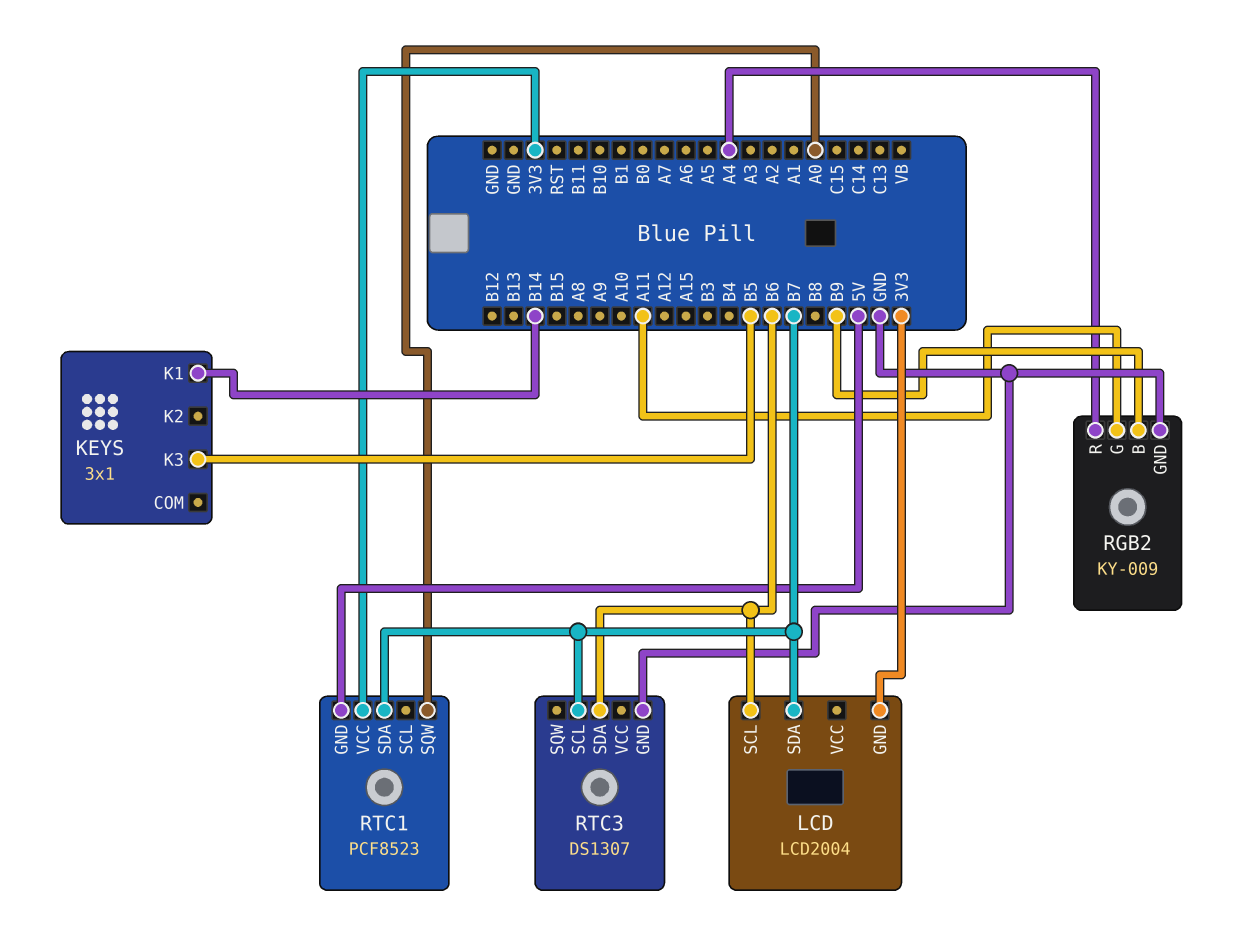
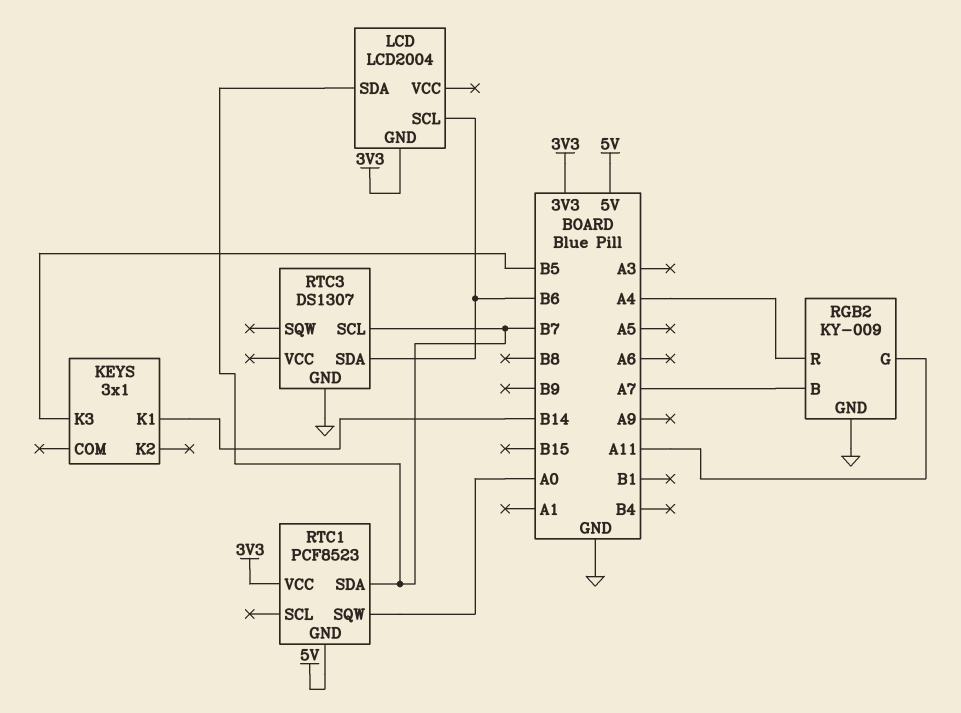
RGB2 pin B: B9 -> A7

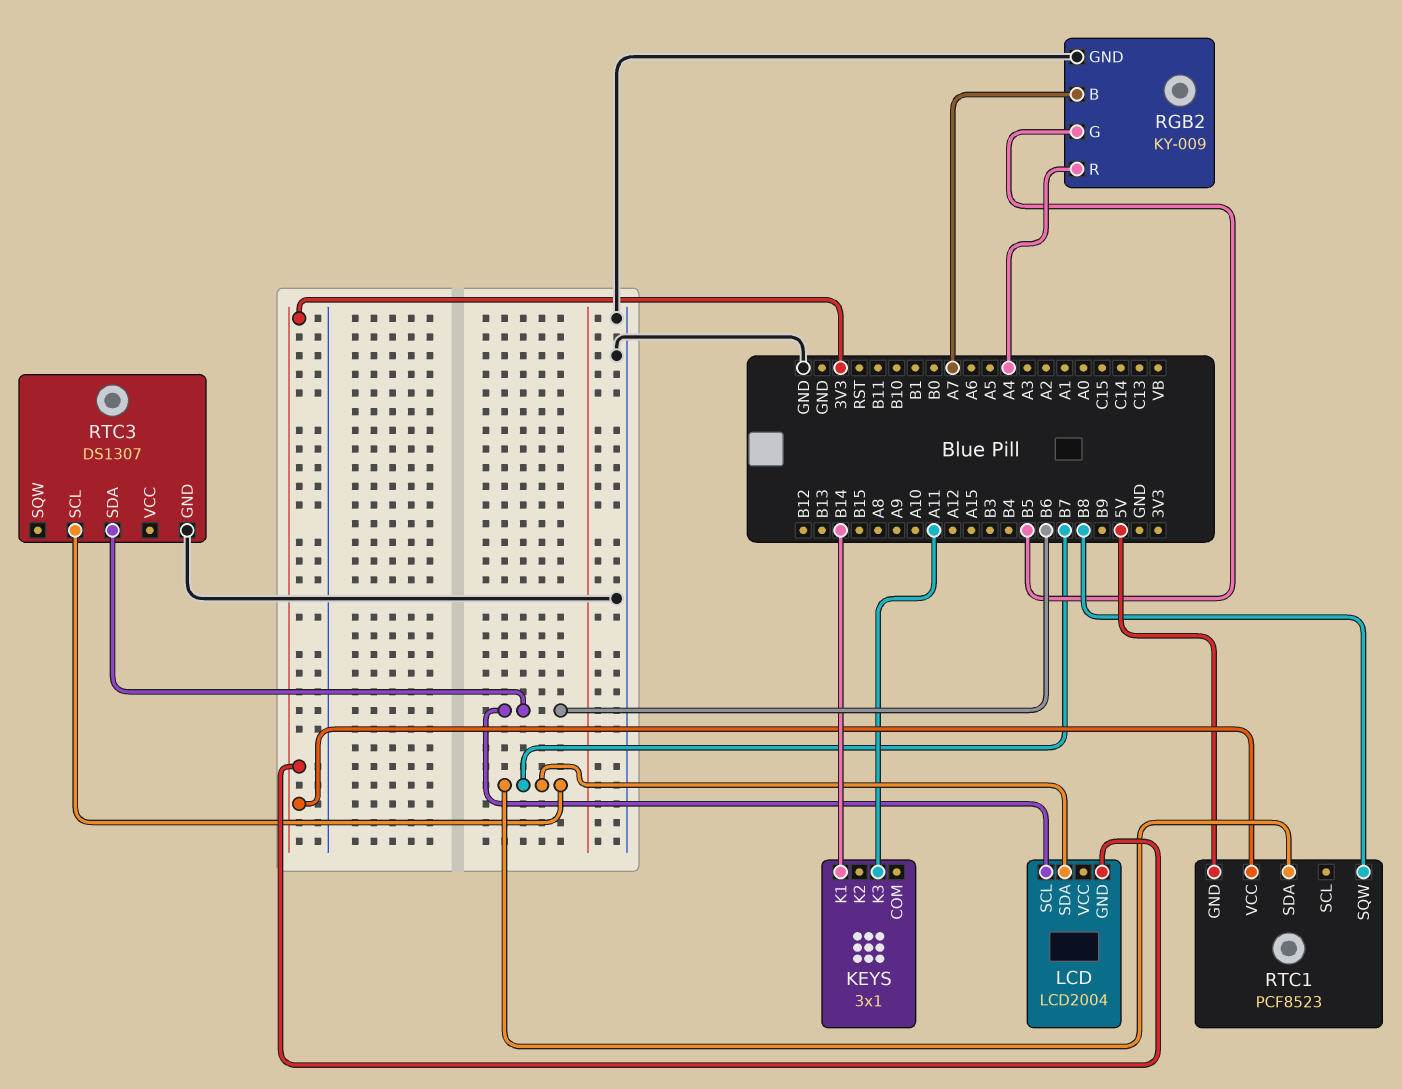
KEYS pin K3: B5 -> A11
RGB2 pin G: A11 -> B5
RTC1 pin SQW: A0 -> B8

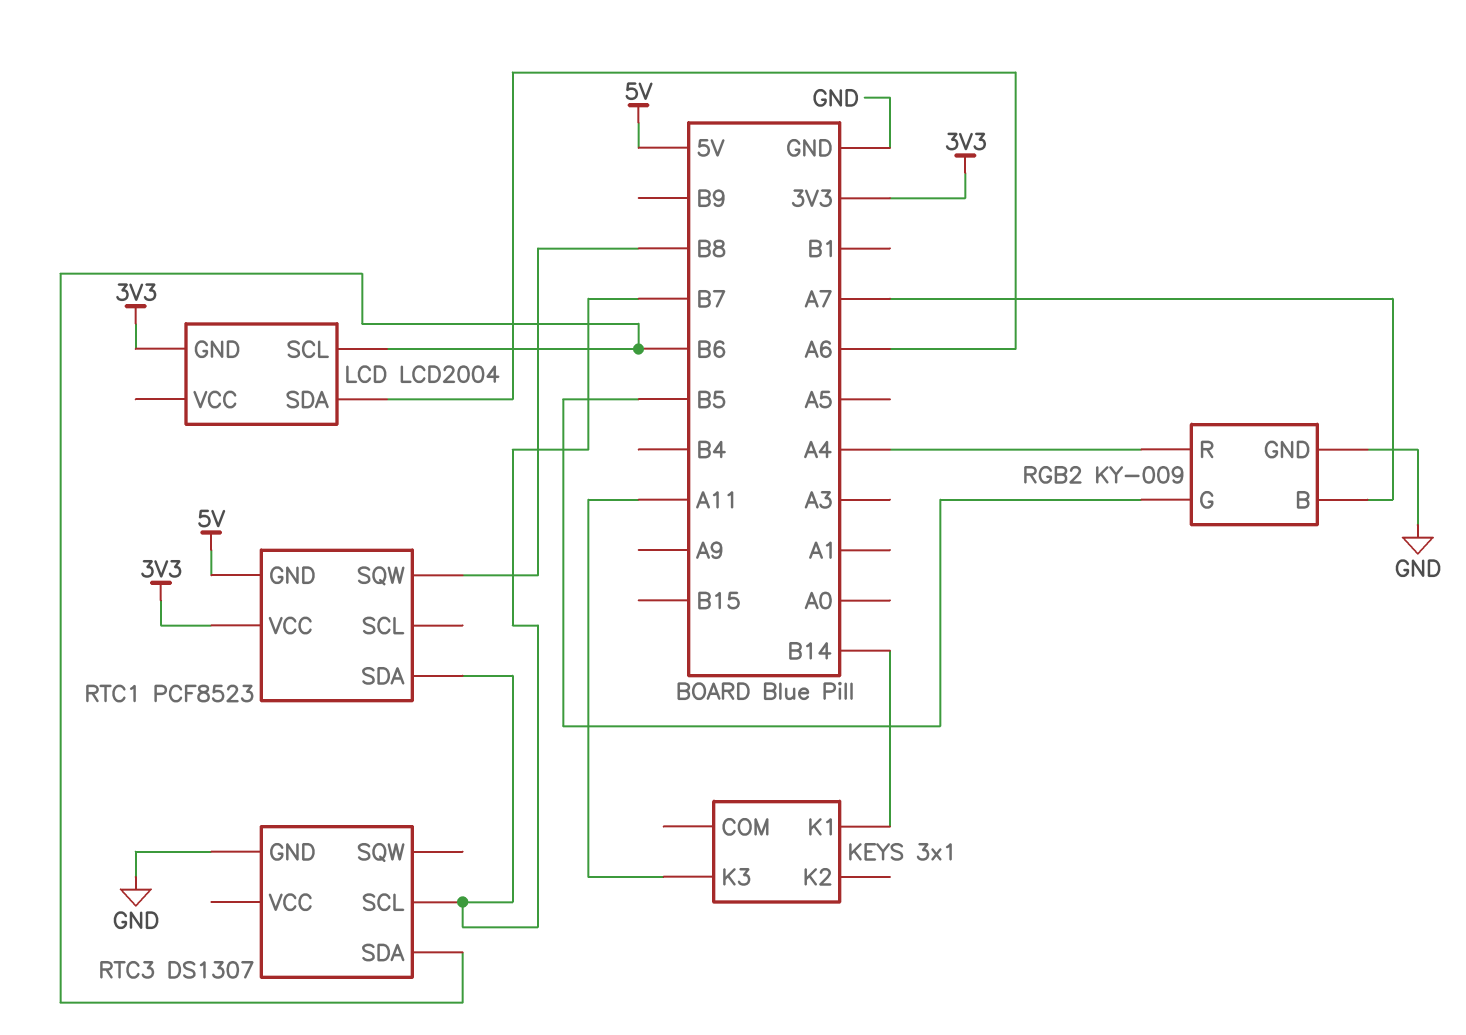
LCD pin SDA: B7 -> A6

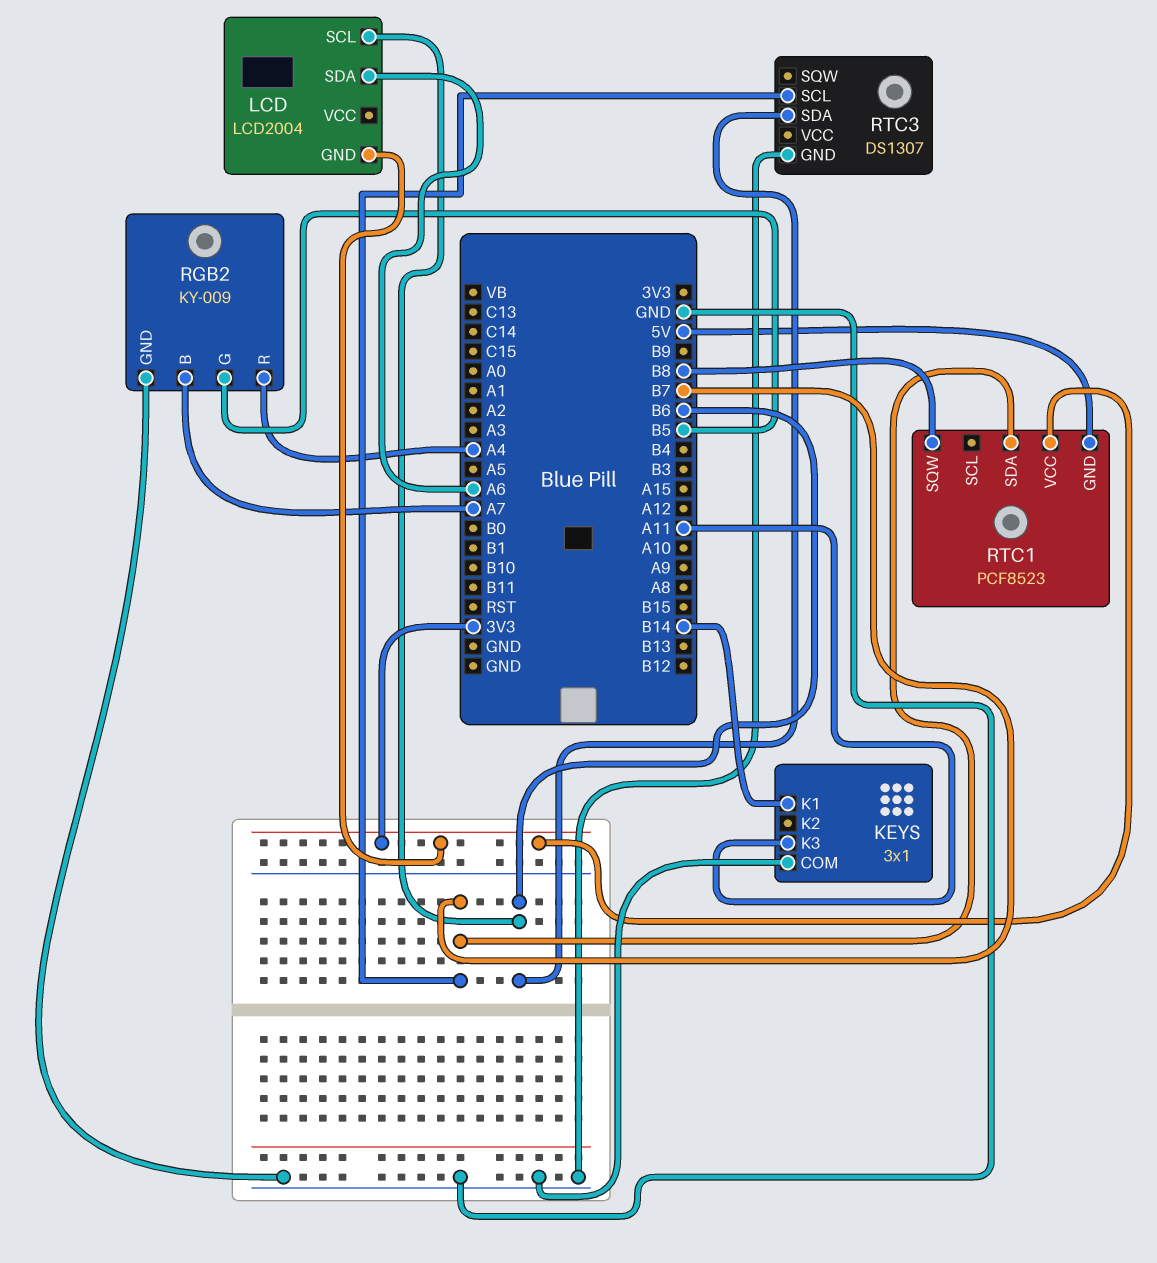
KEYS pin COM: none -> GND

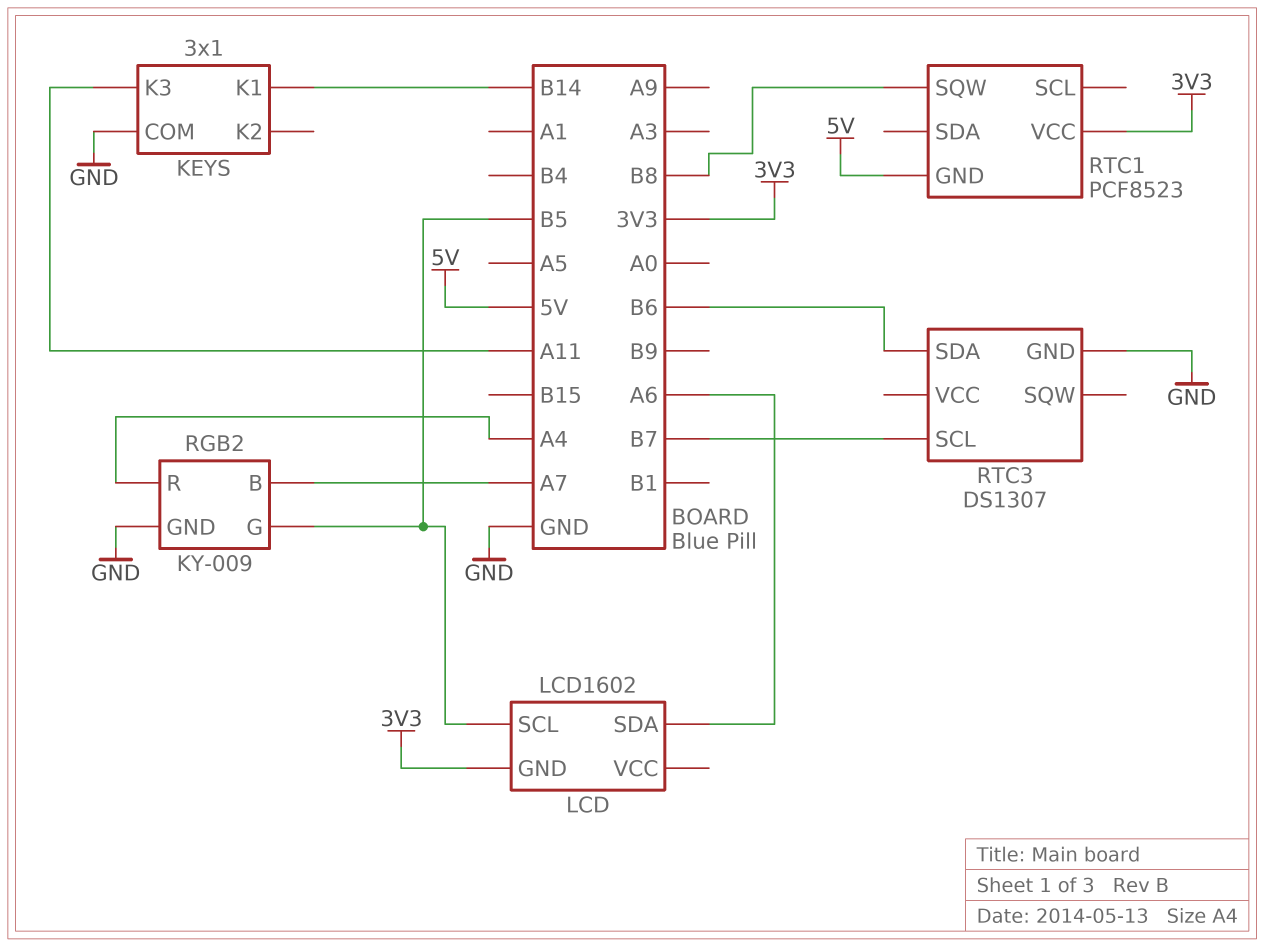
LCD: LCD2004 -> LCD1602
LCD pin SCL: B6 -> B5
RTC1 pin SDA: B7 -> none

